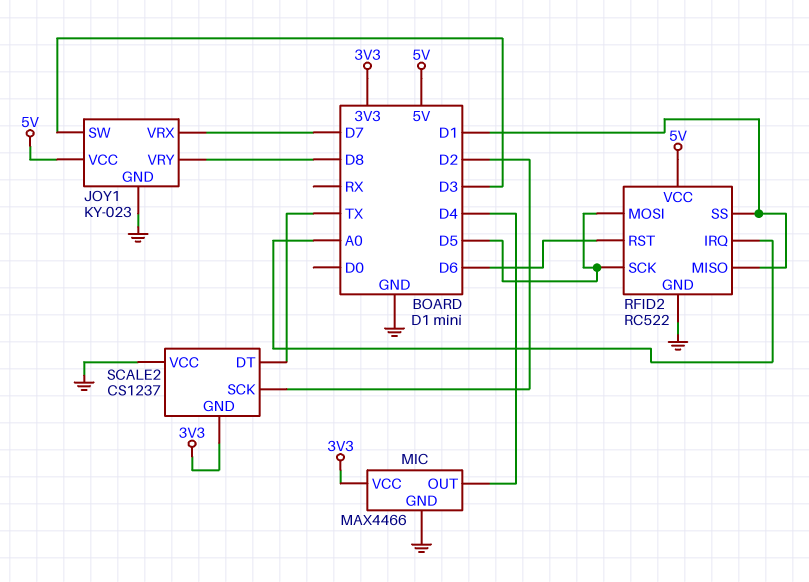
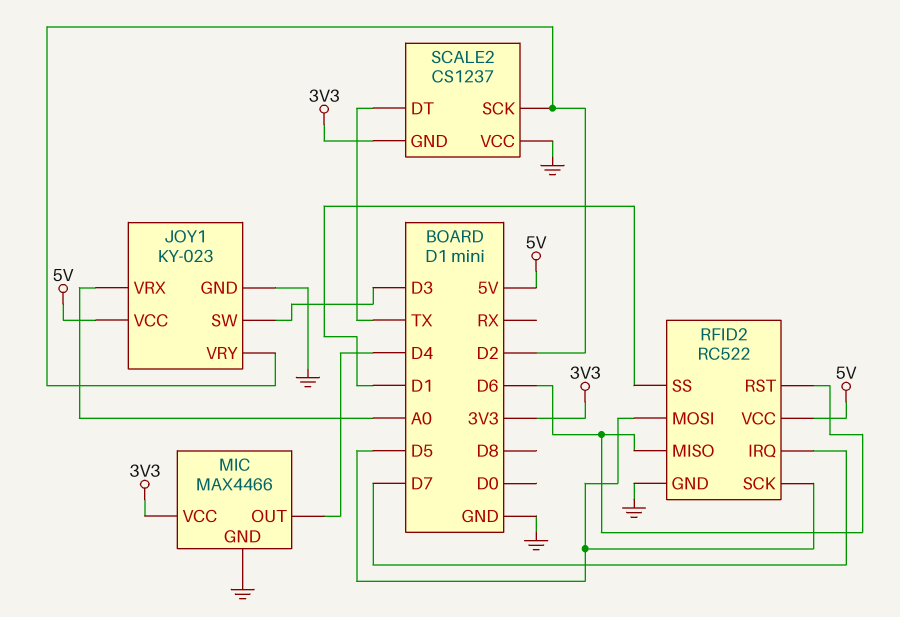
JOY1 pin VRX: D7 -> A0
JOY1 pin VRY: D8 -> D2
RFID2 pin IRQ: A0 -> D7
RFID2 pin MISO: D1 -> D6

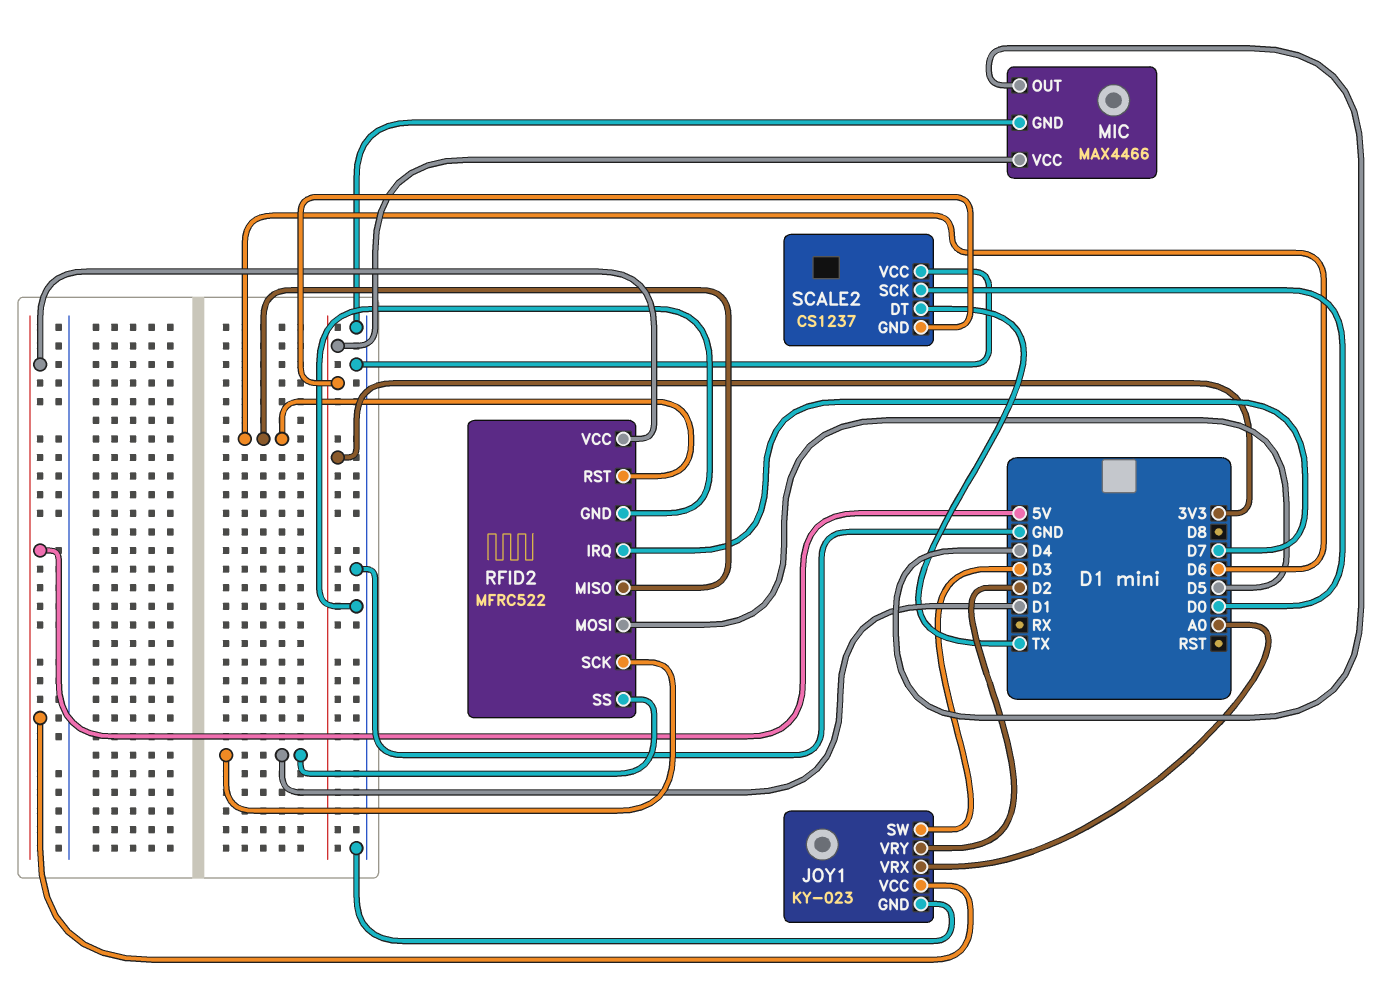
RFID2: RC522 -> MFRC522
RFID2 pin SCK: D5 -> D1
SCALE2 pin SCK: D2 -> D0

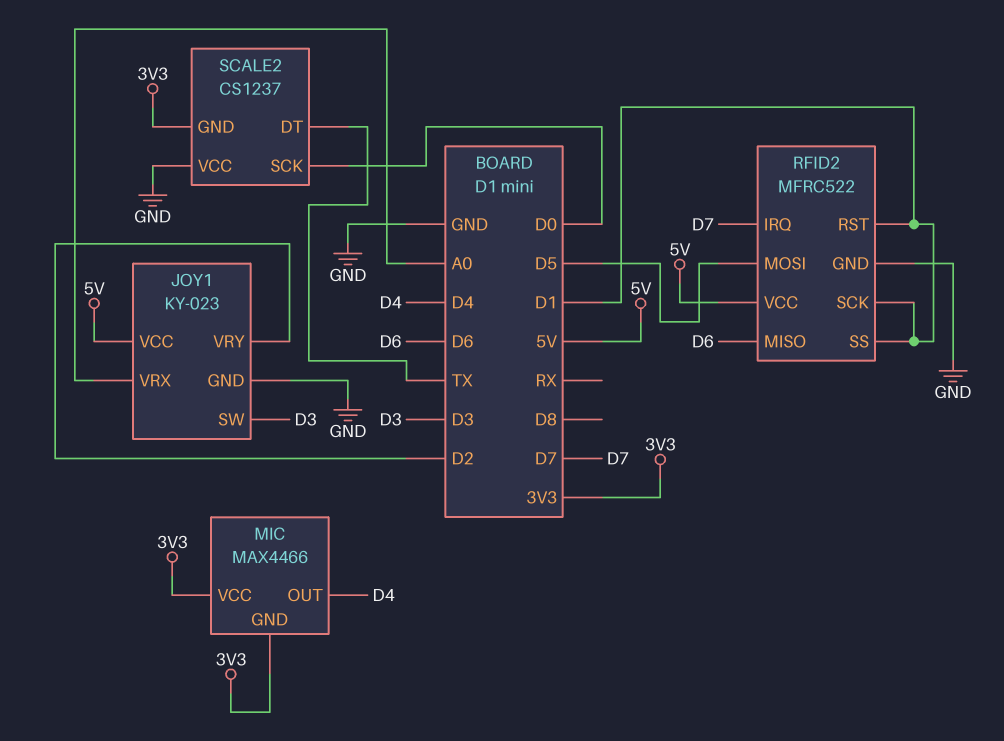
MIC pin GND: GND -> 3V3
RFID2 pin RST: D6 -> D1

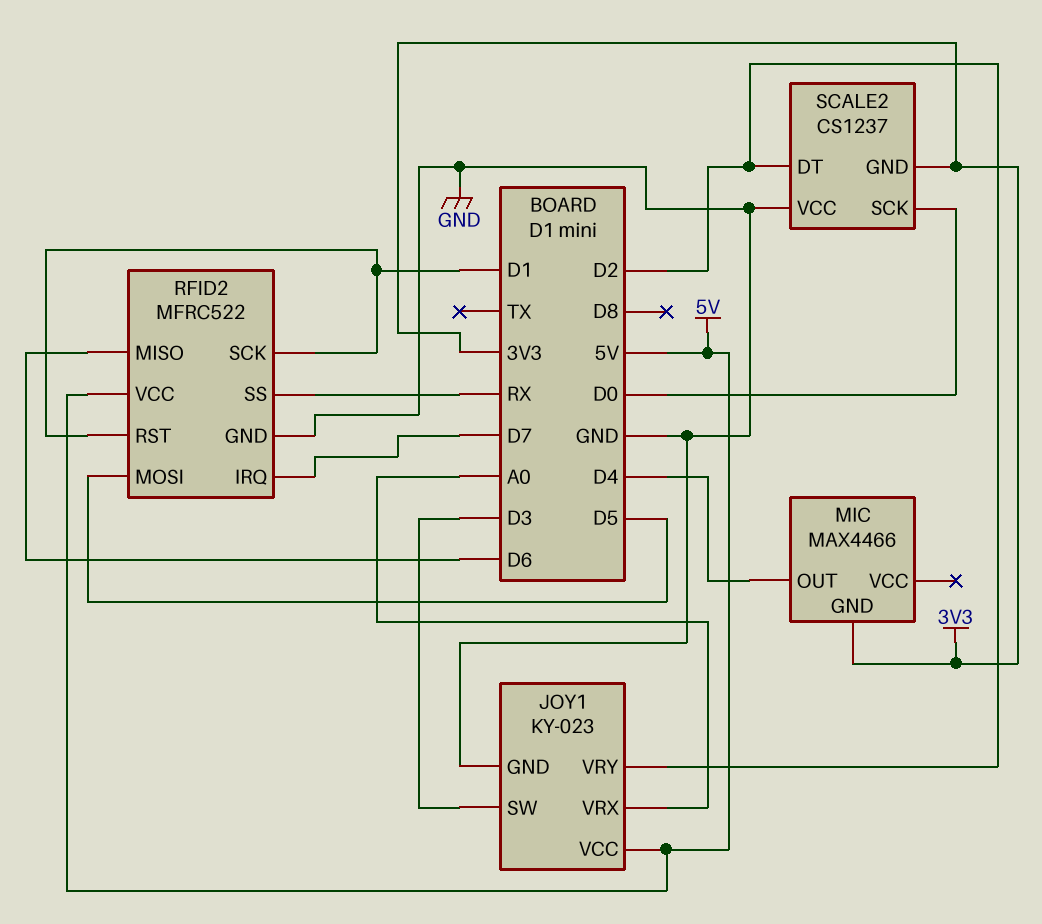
MIC pin VCC: 3V3 -> none
RFID2 pin SS: D1 -> RX
SCALE2 pin DT: TX -> D2

